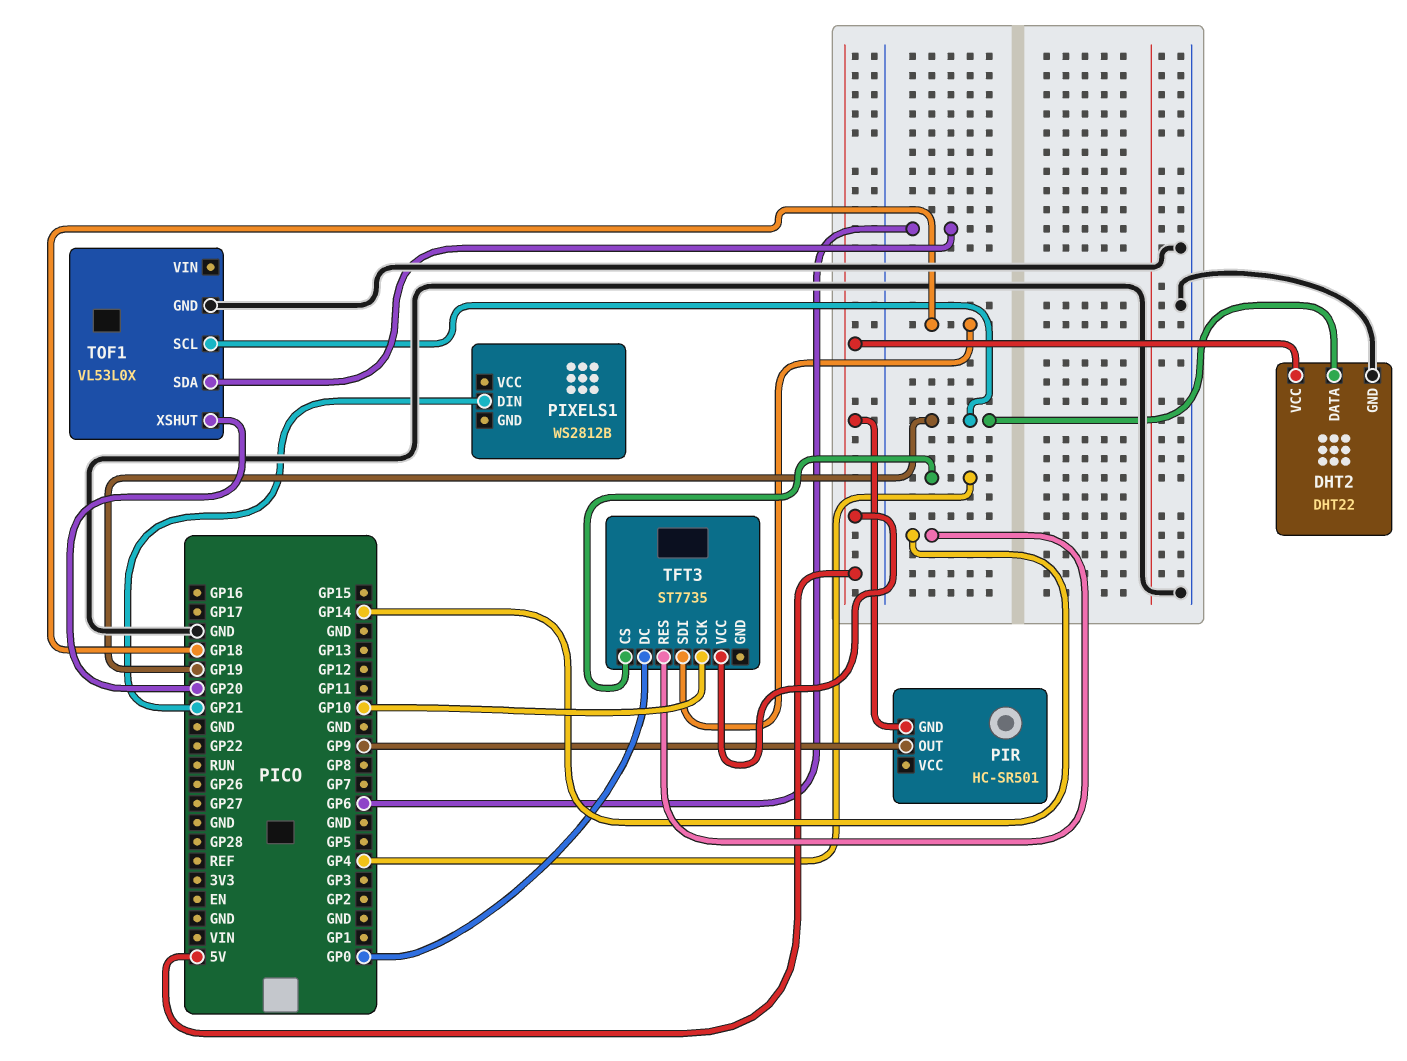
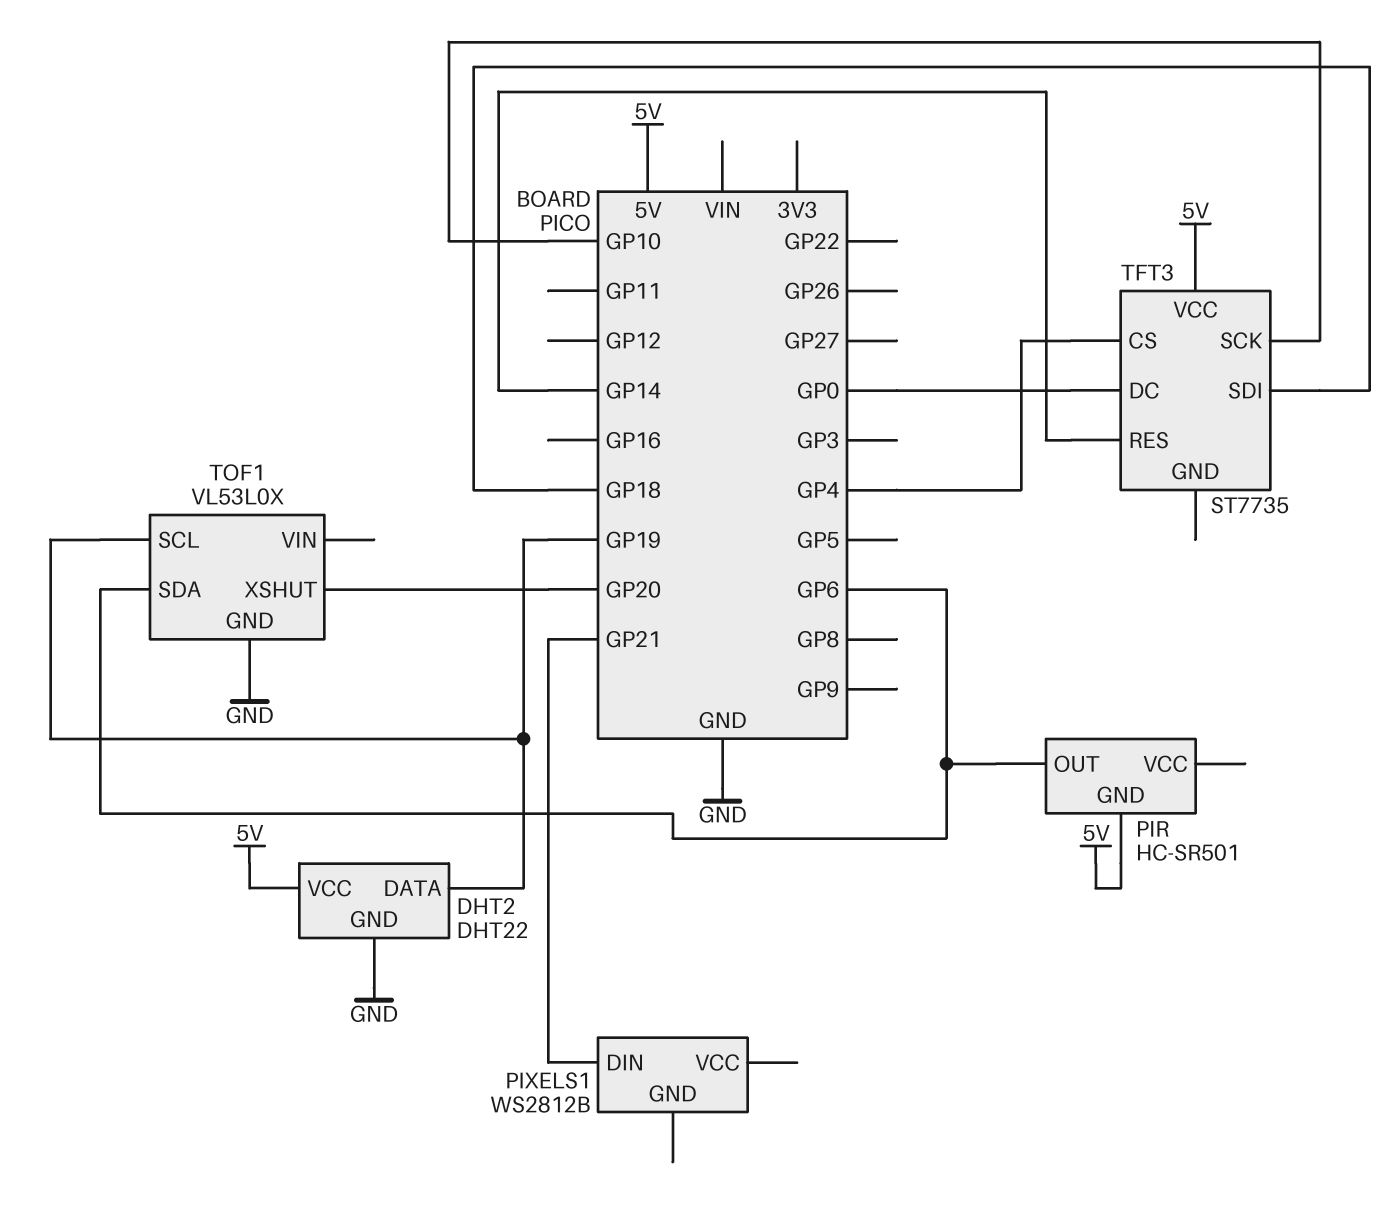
PIR pin OUT: GP9 -> GP6

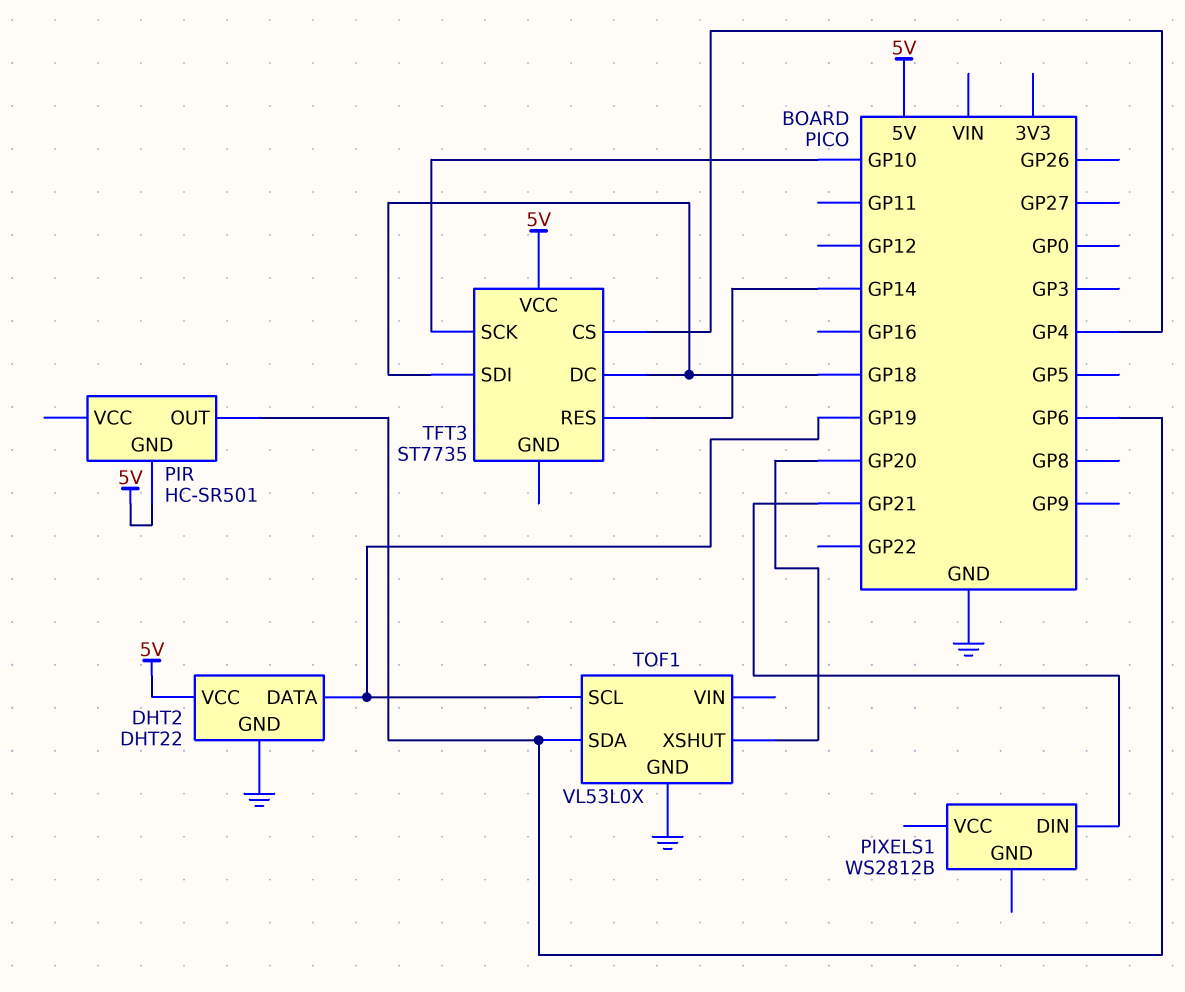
TFT3 pin DC: GP0 -> GP18

